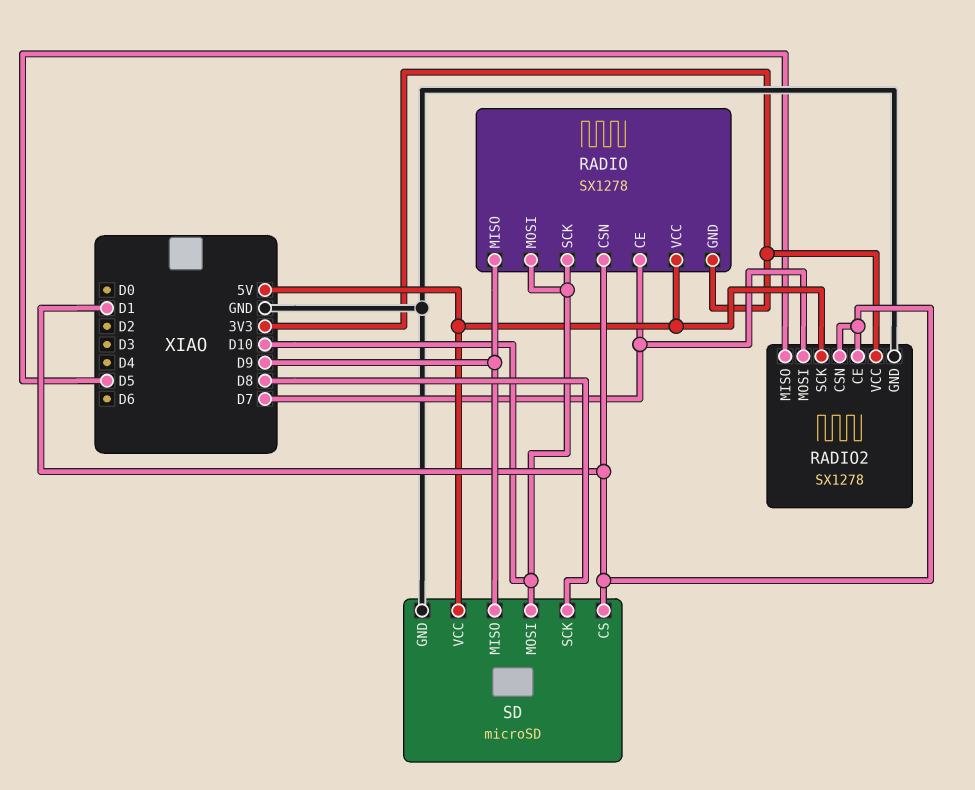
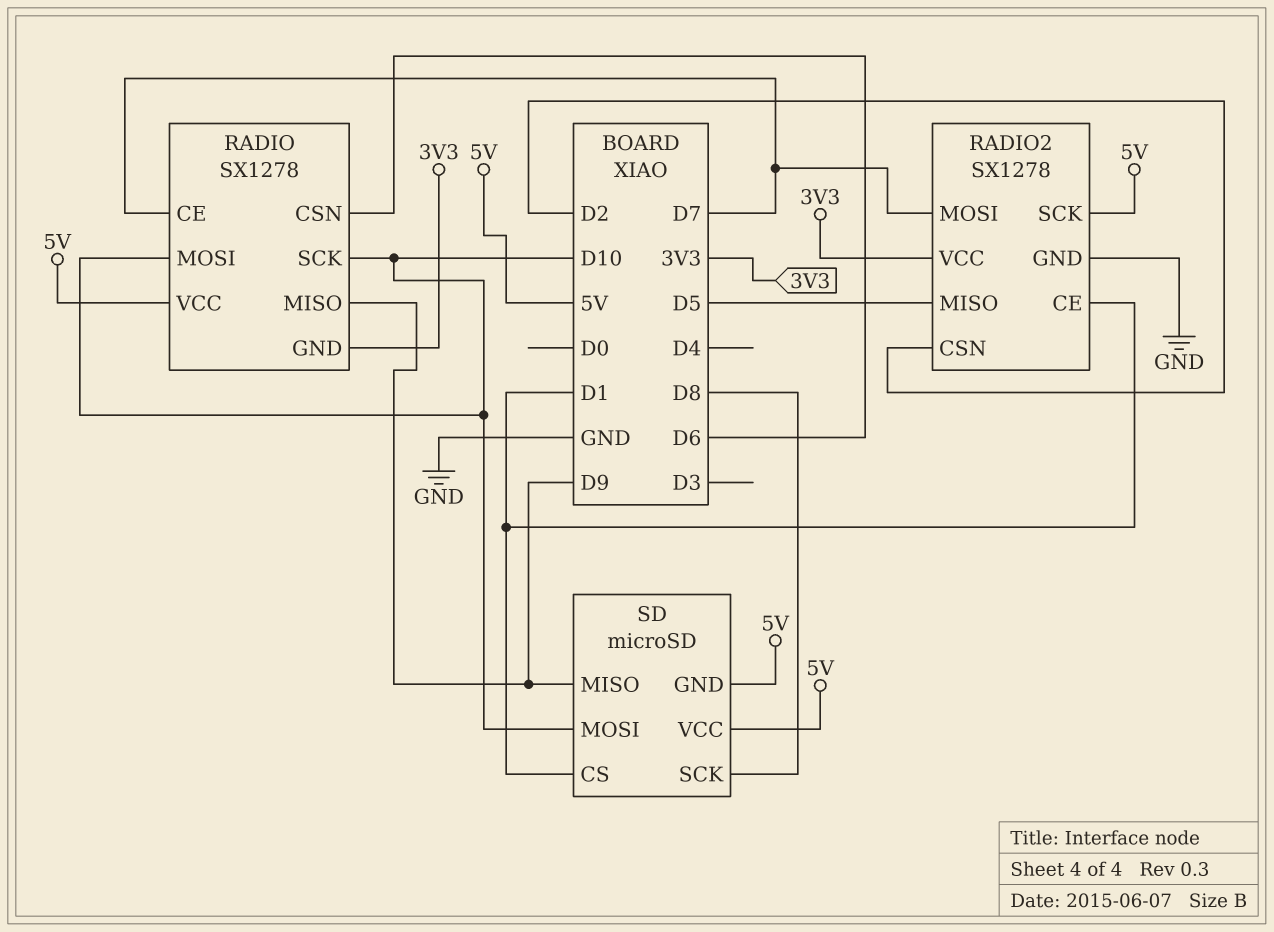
RADIO pin CSN: D1 -> D6
RADIO2 pin CSN: D1 -> D2
SD pin GND: GND -> 5V

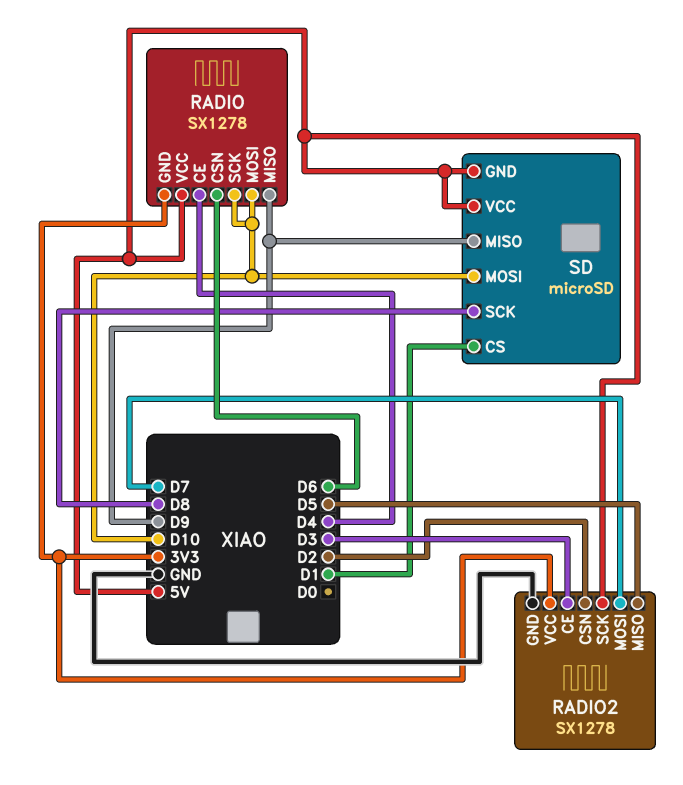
RADIO pin CE: D7 -> D4
RADIO2 pin CE: D1 -> D3

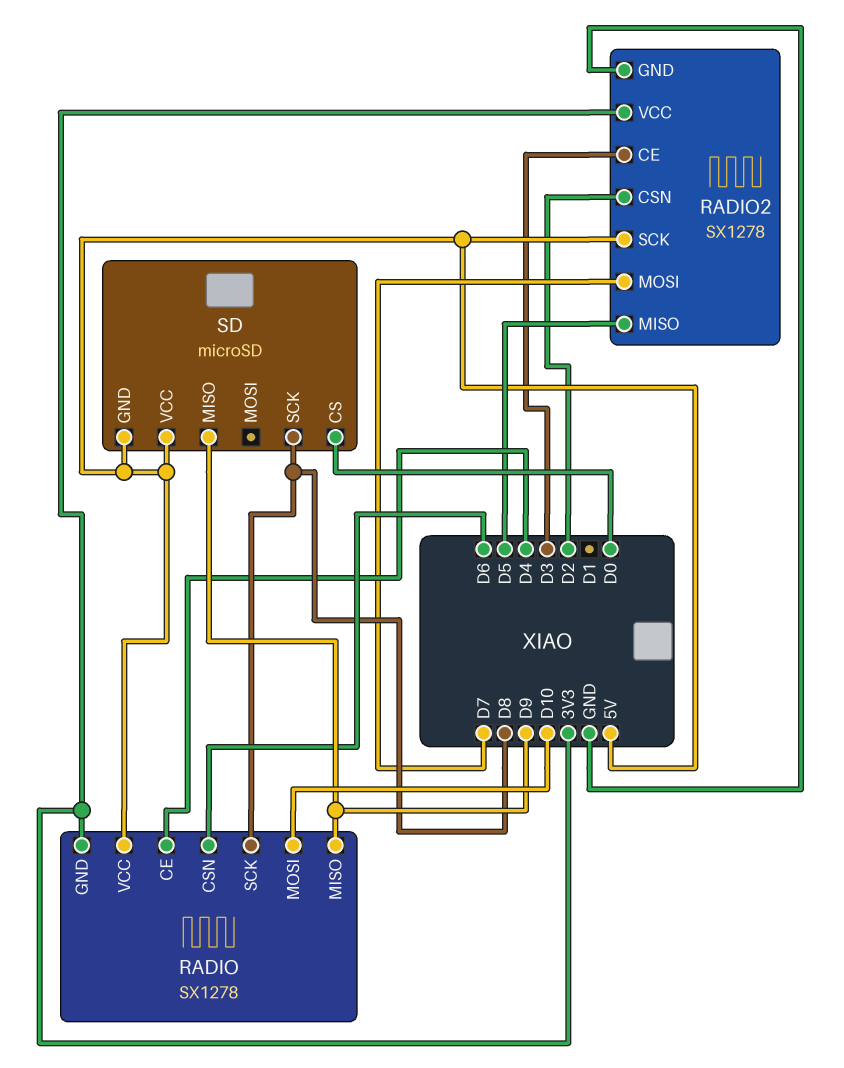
RADIO pin SCK: D10 -> D8
SD pin CS: D1 -> D0
SD pin MOSI: D10 -> none

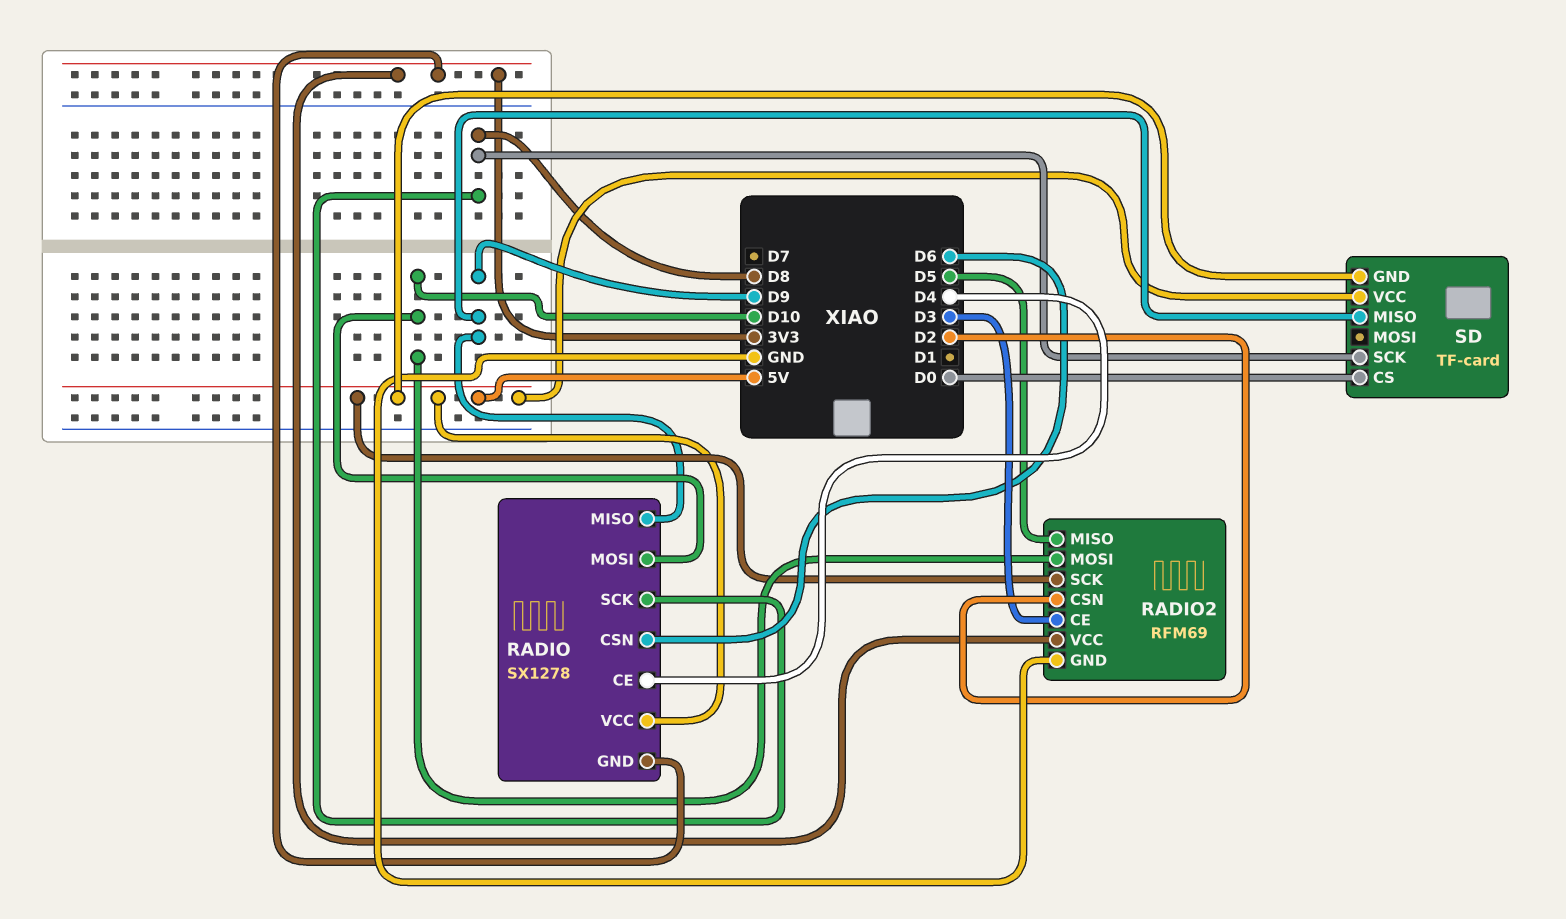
RADIO2: SX1278 -> RFM69
RADIO2 pin MOSI: D7 -> D10
SD: microSD -> TF-card

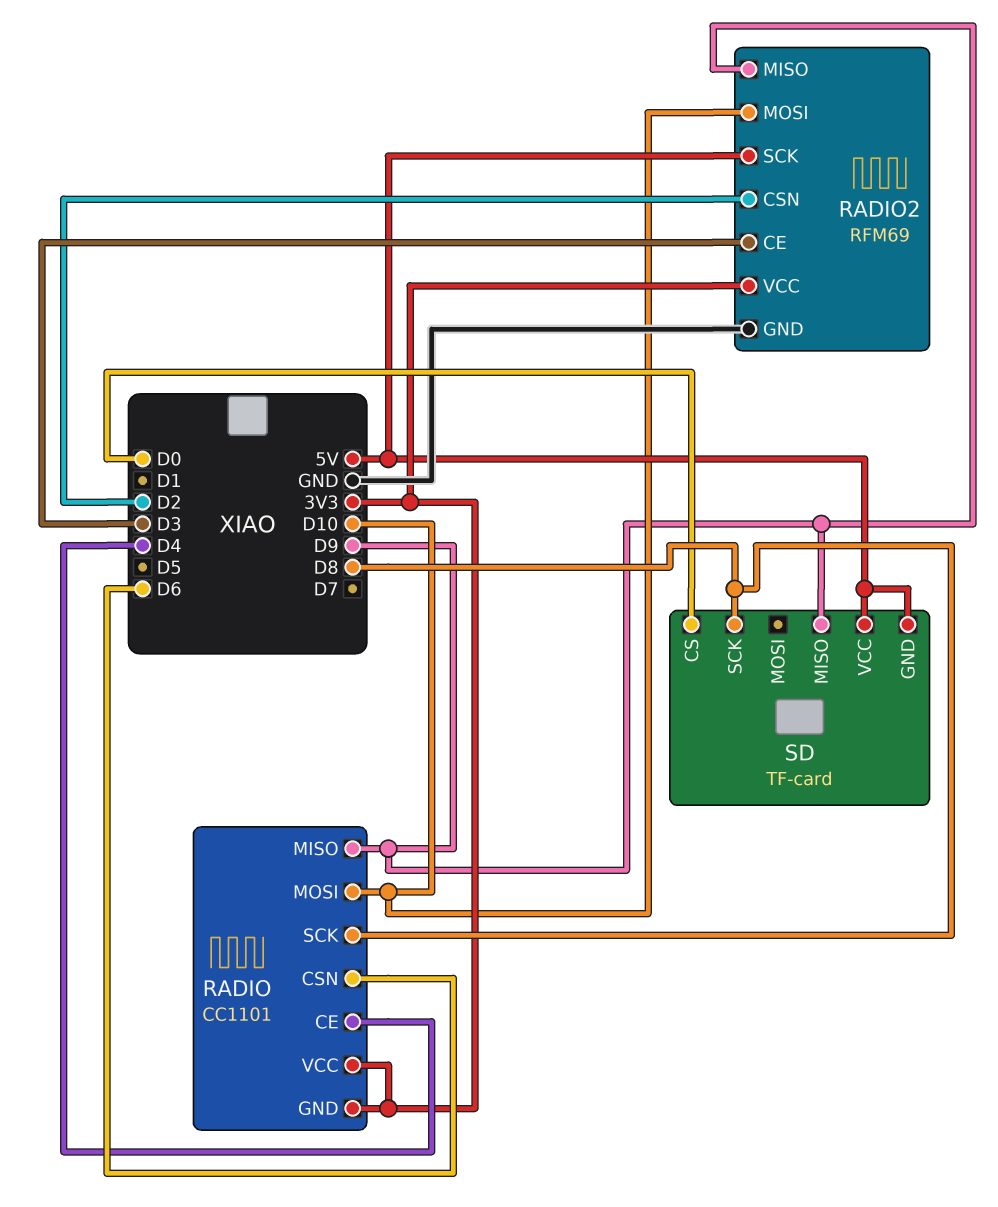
RADIO: SX1278 -> CC1101
RADIO pin VCC: 5V -> 3V3
RADIO2 pin MISO: D5 -> D9

